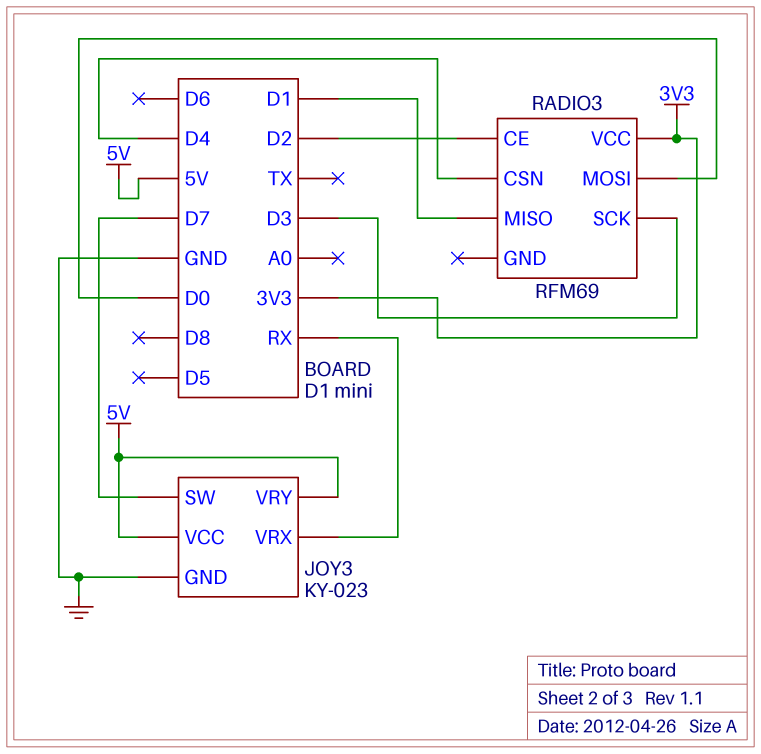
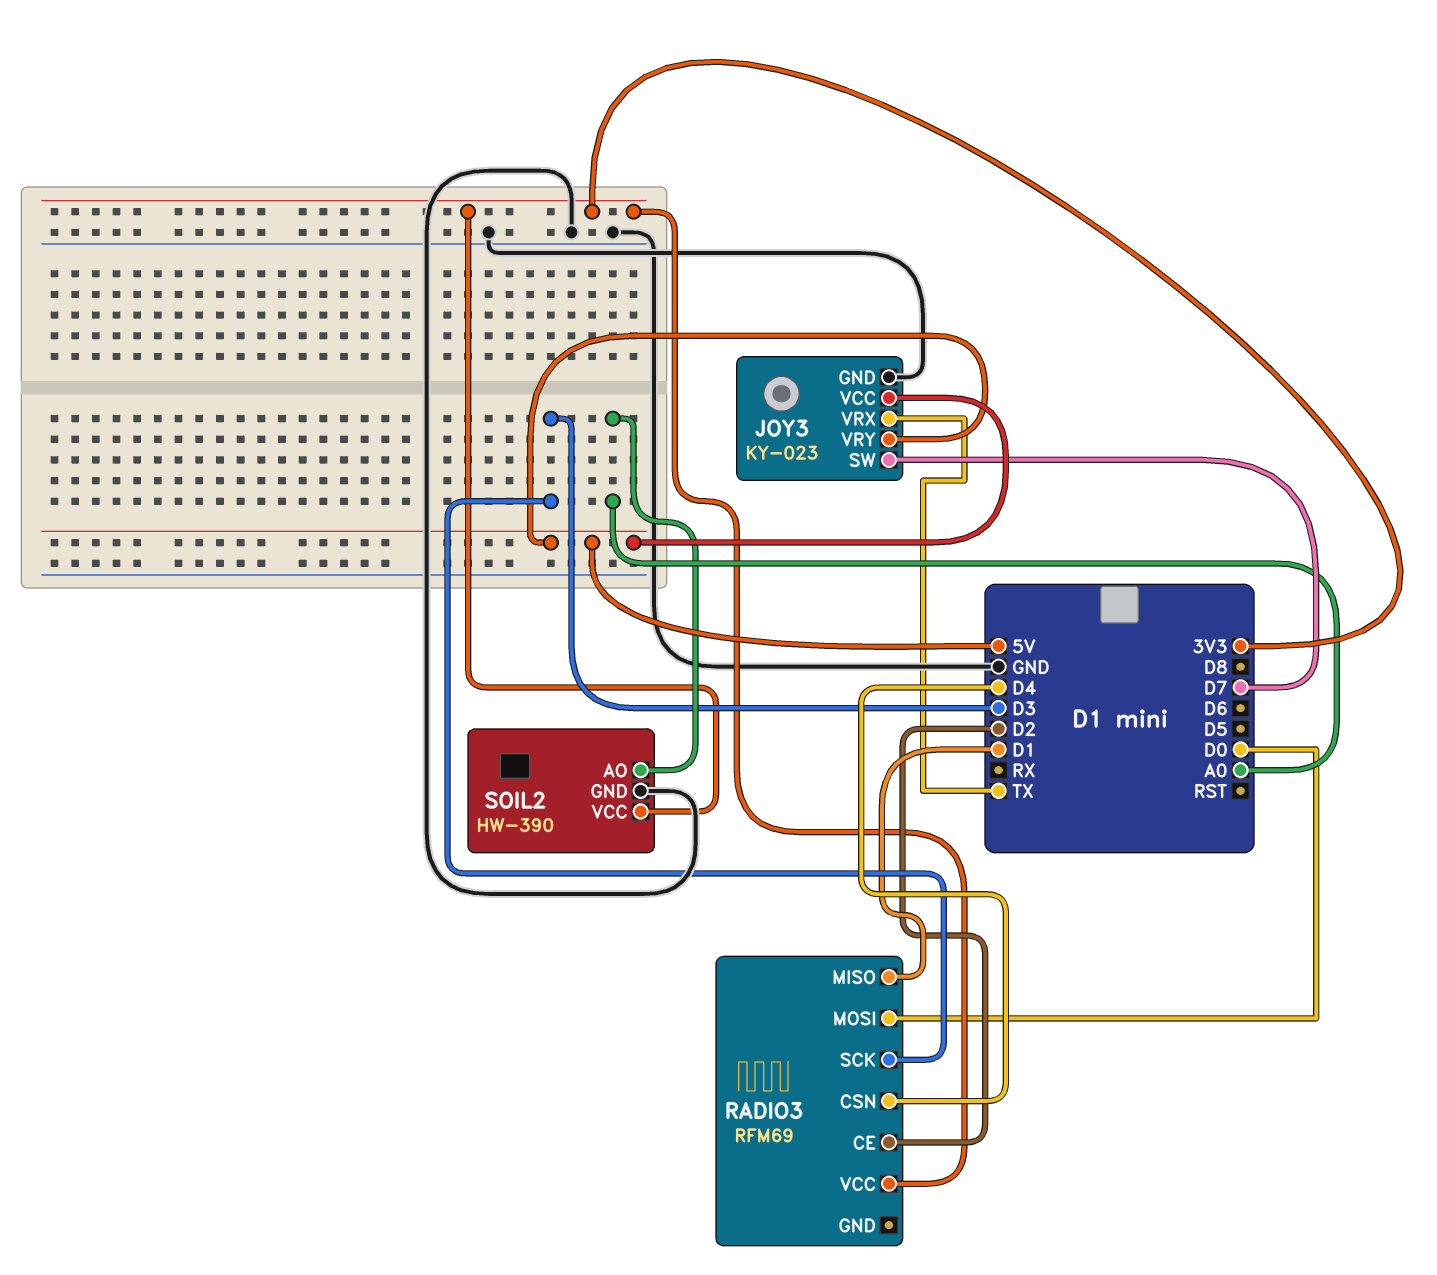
JOY3 pin VRX: RX -> TX
SOIL2: none -> HW-390
SOIL2 pin AO: none -> A0
SOIL2 pin GND: none -> GND
SOIL2 pin VCC: none -> 3V3

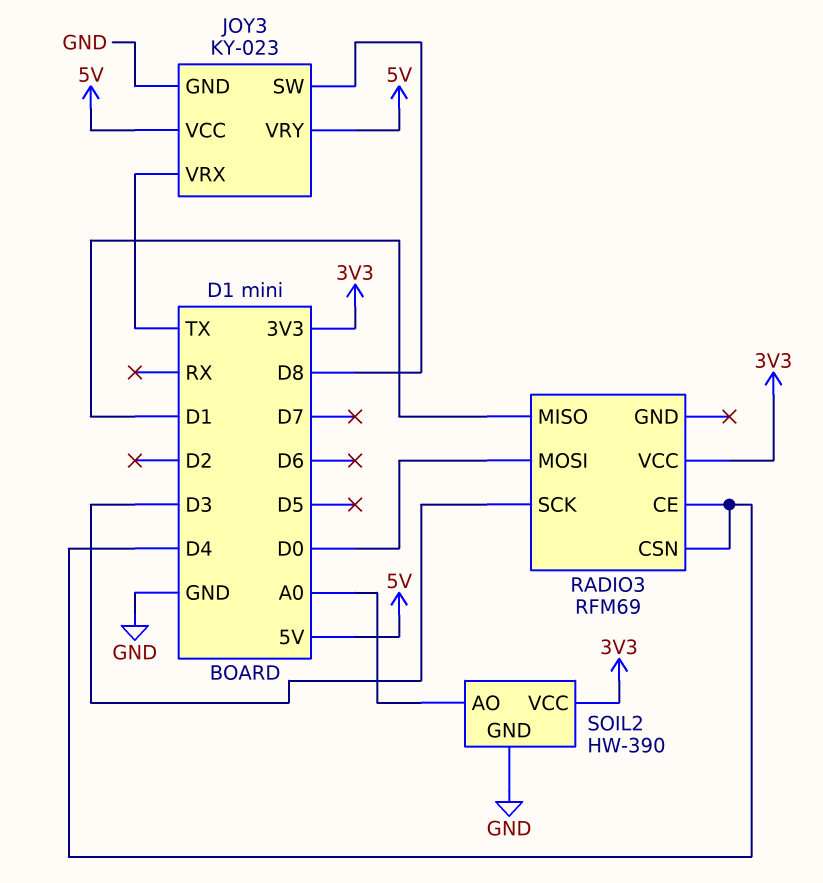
JOY3 pin SW: D7 -> D8
RADIO3 pin CE: D2 -> D4

